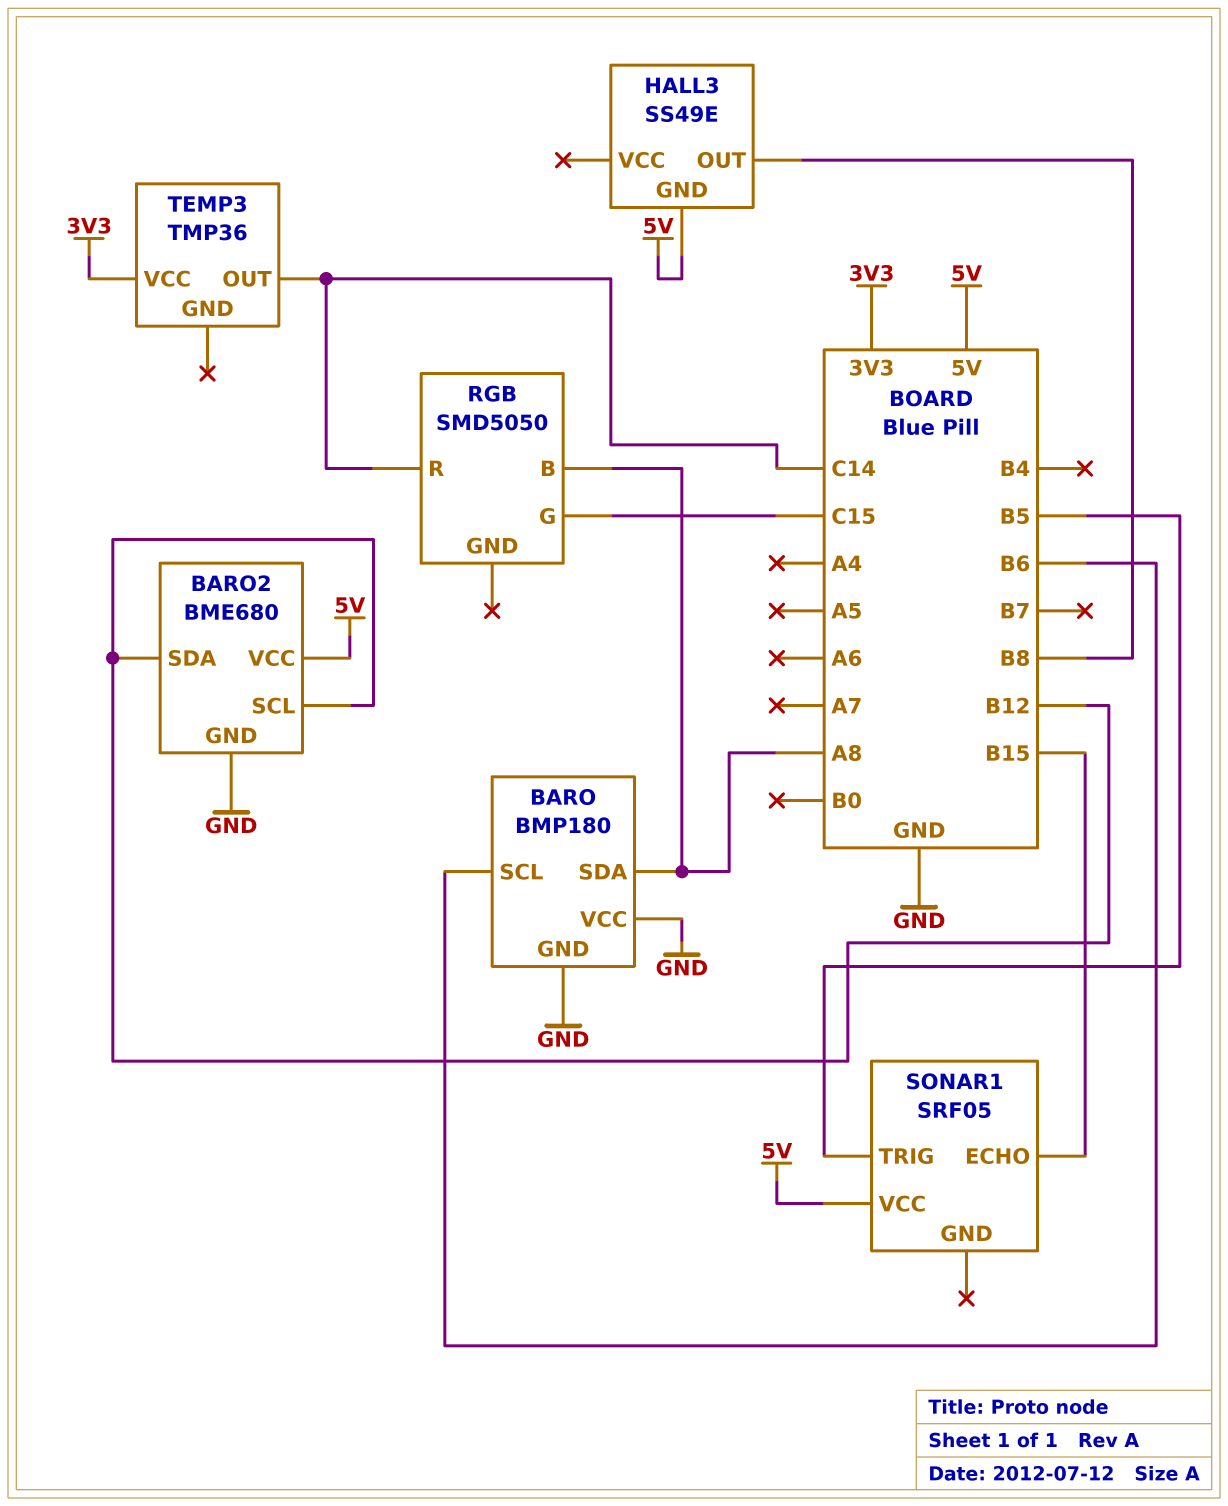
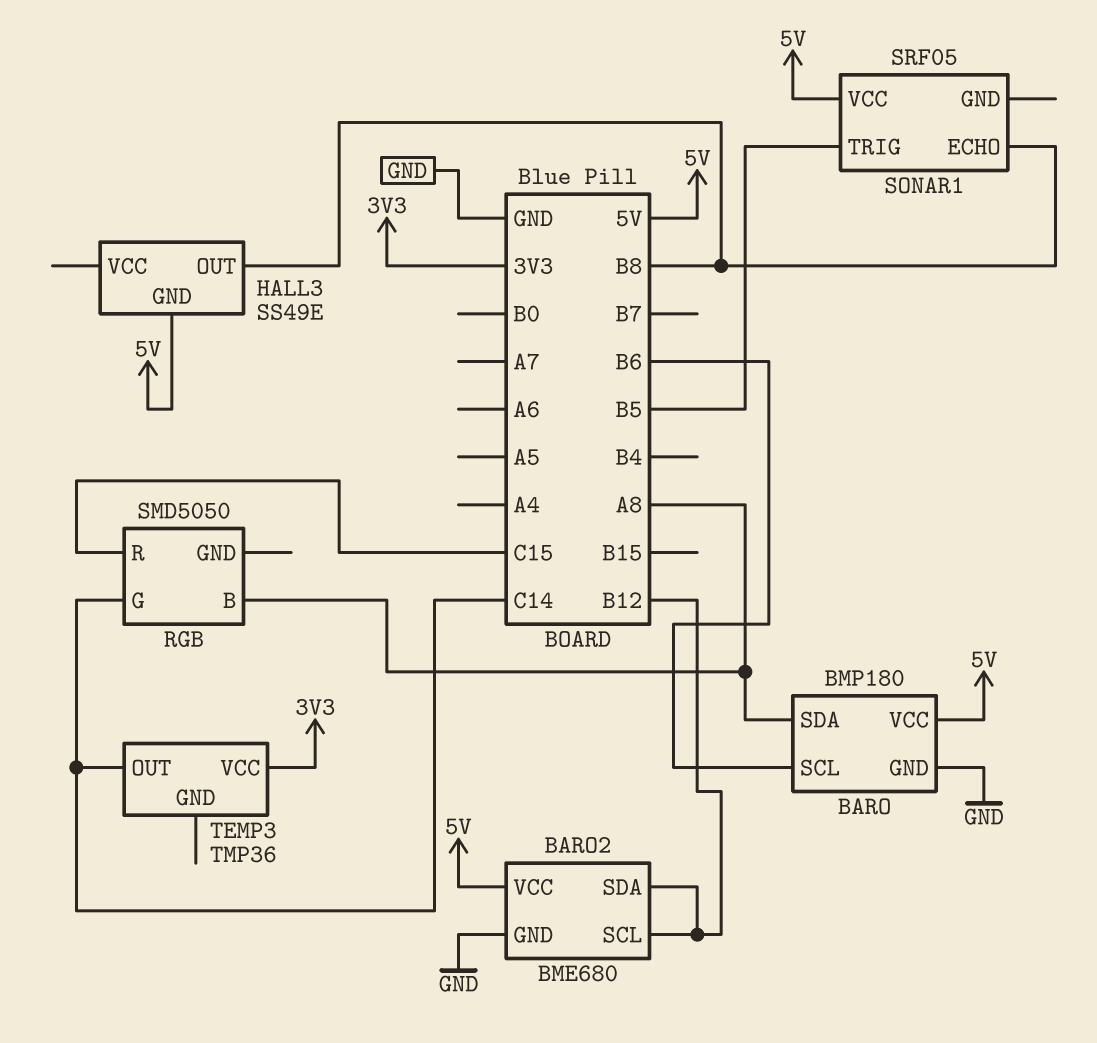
BARO pin VCC: GND -> 5V
RGB pin G: C15 -> C14
RGB pin R: C14 -> C15
SONAR1 pin ECHO: B15 -> B8

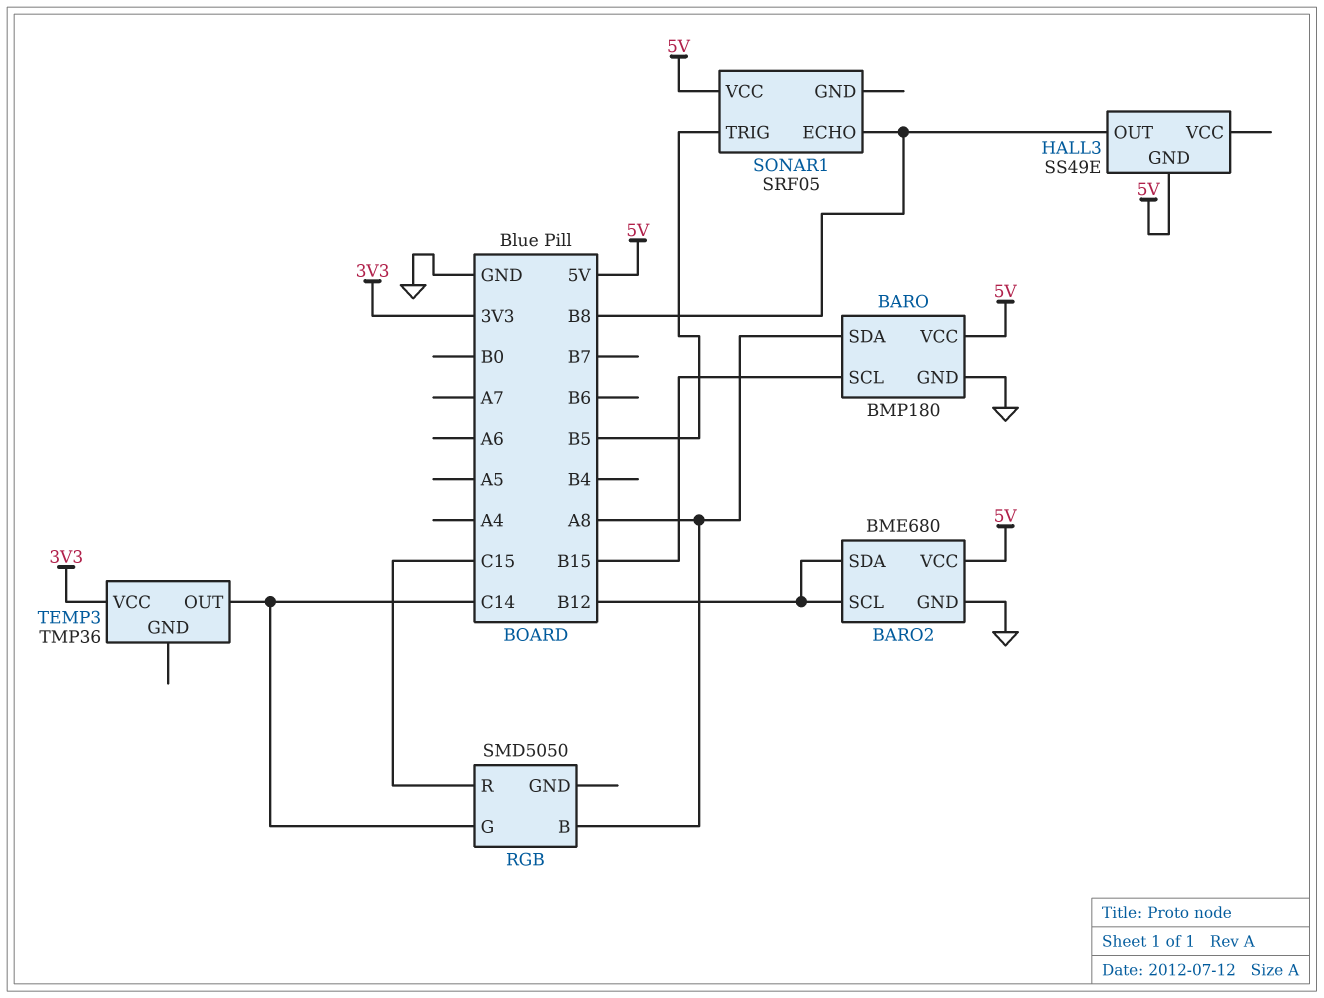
BARO pin SCL: B6 -> B15

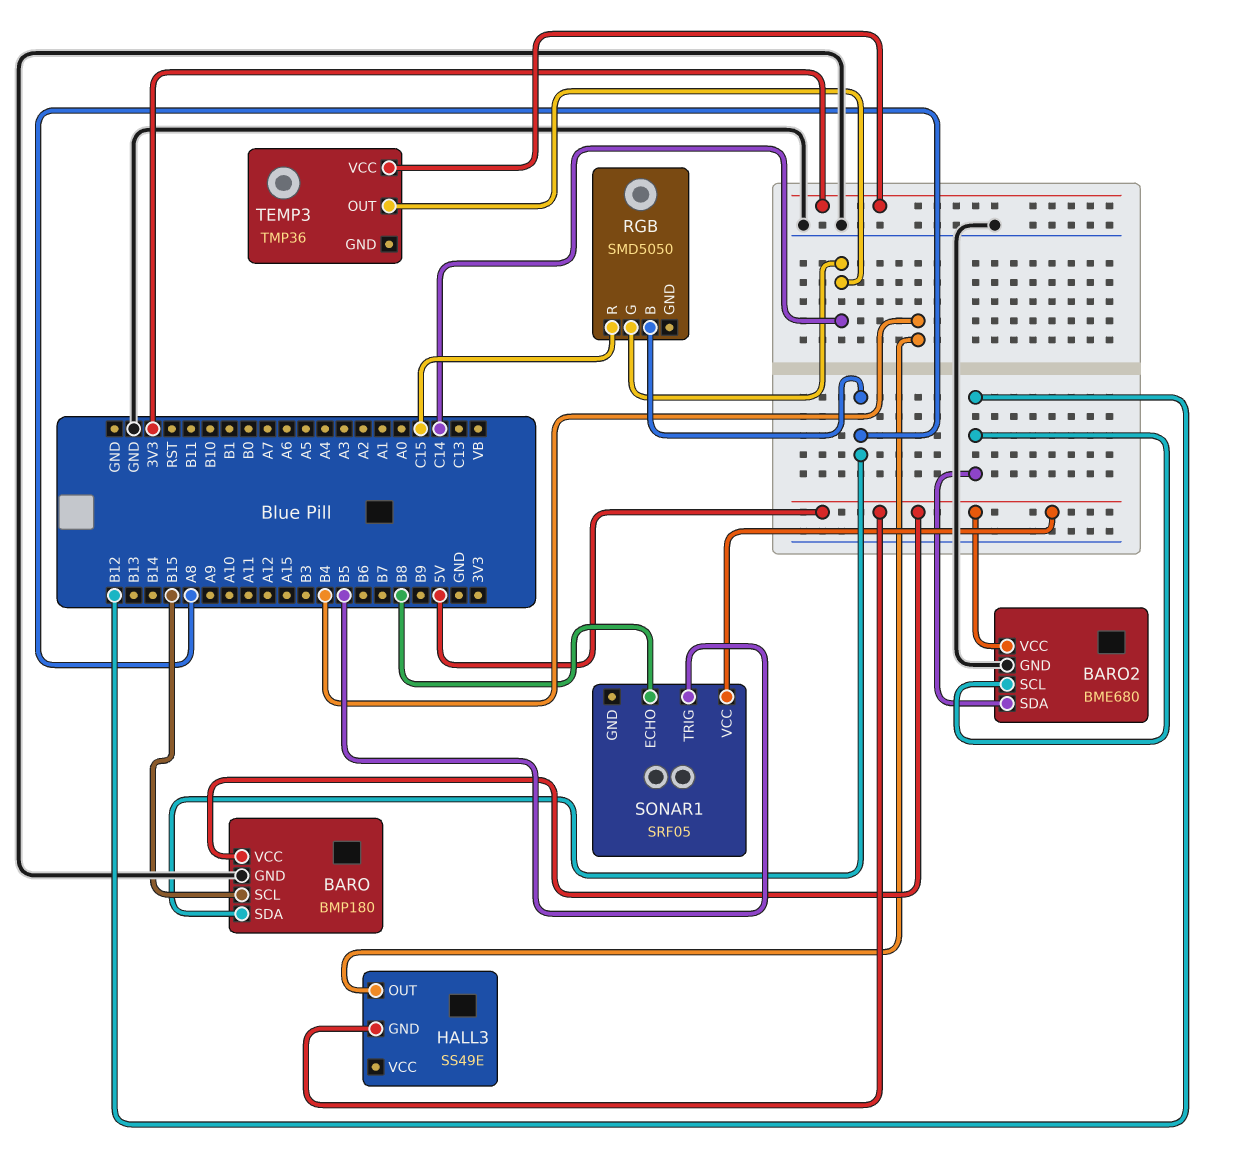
HALL3 pin OUT: B8 -> B4

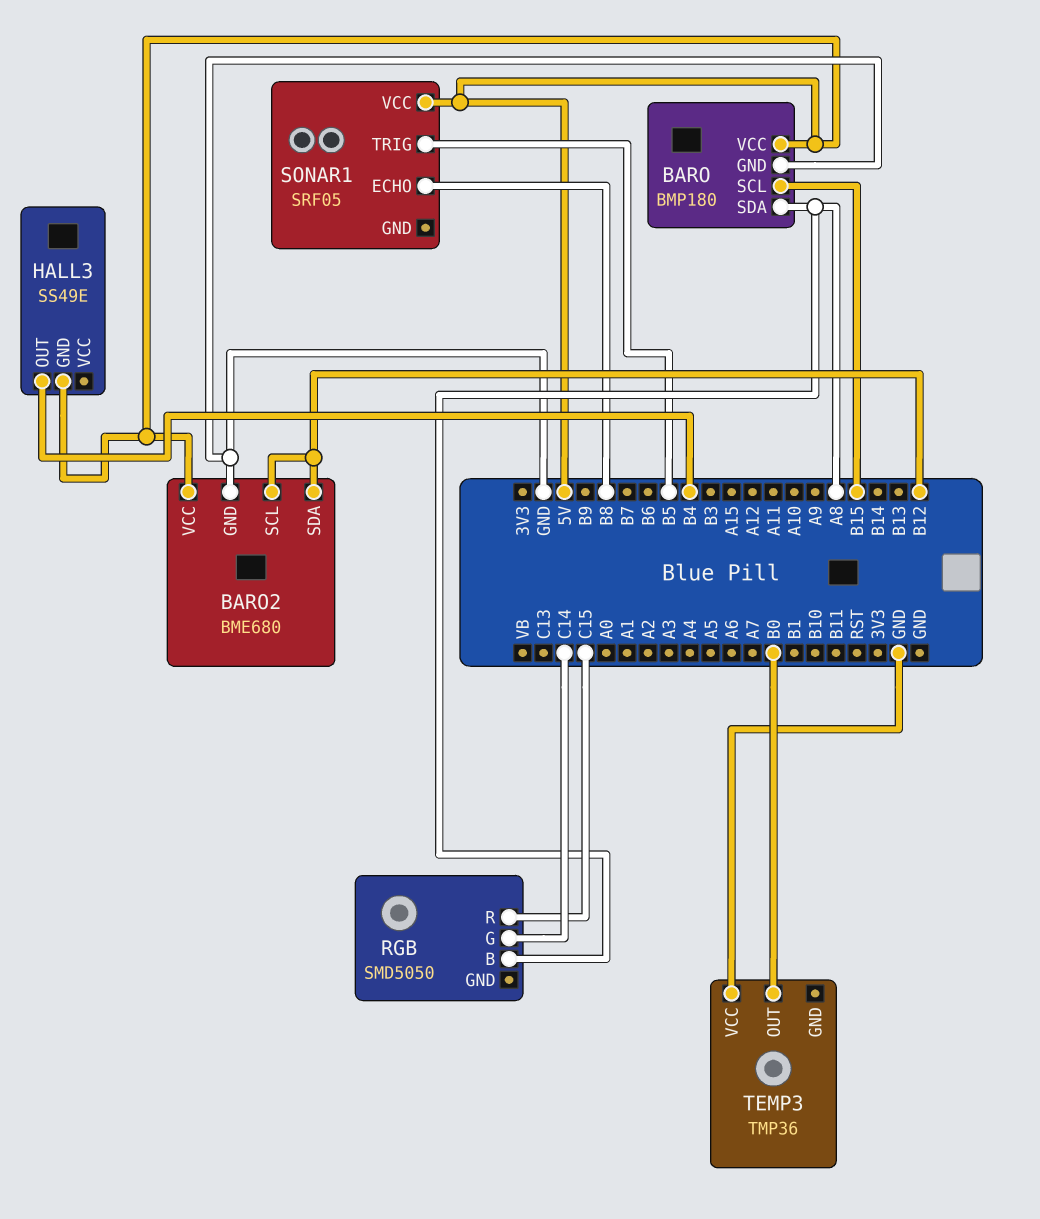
TEMP3 pin OUT: C14 -> B0
TEMP3 pin VCC: 3V3 -> GND

